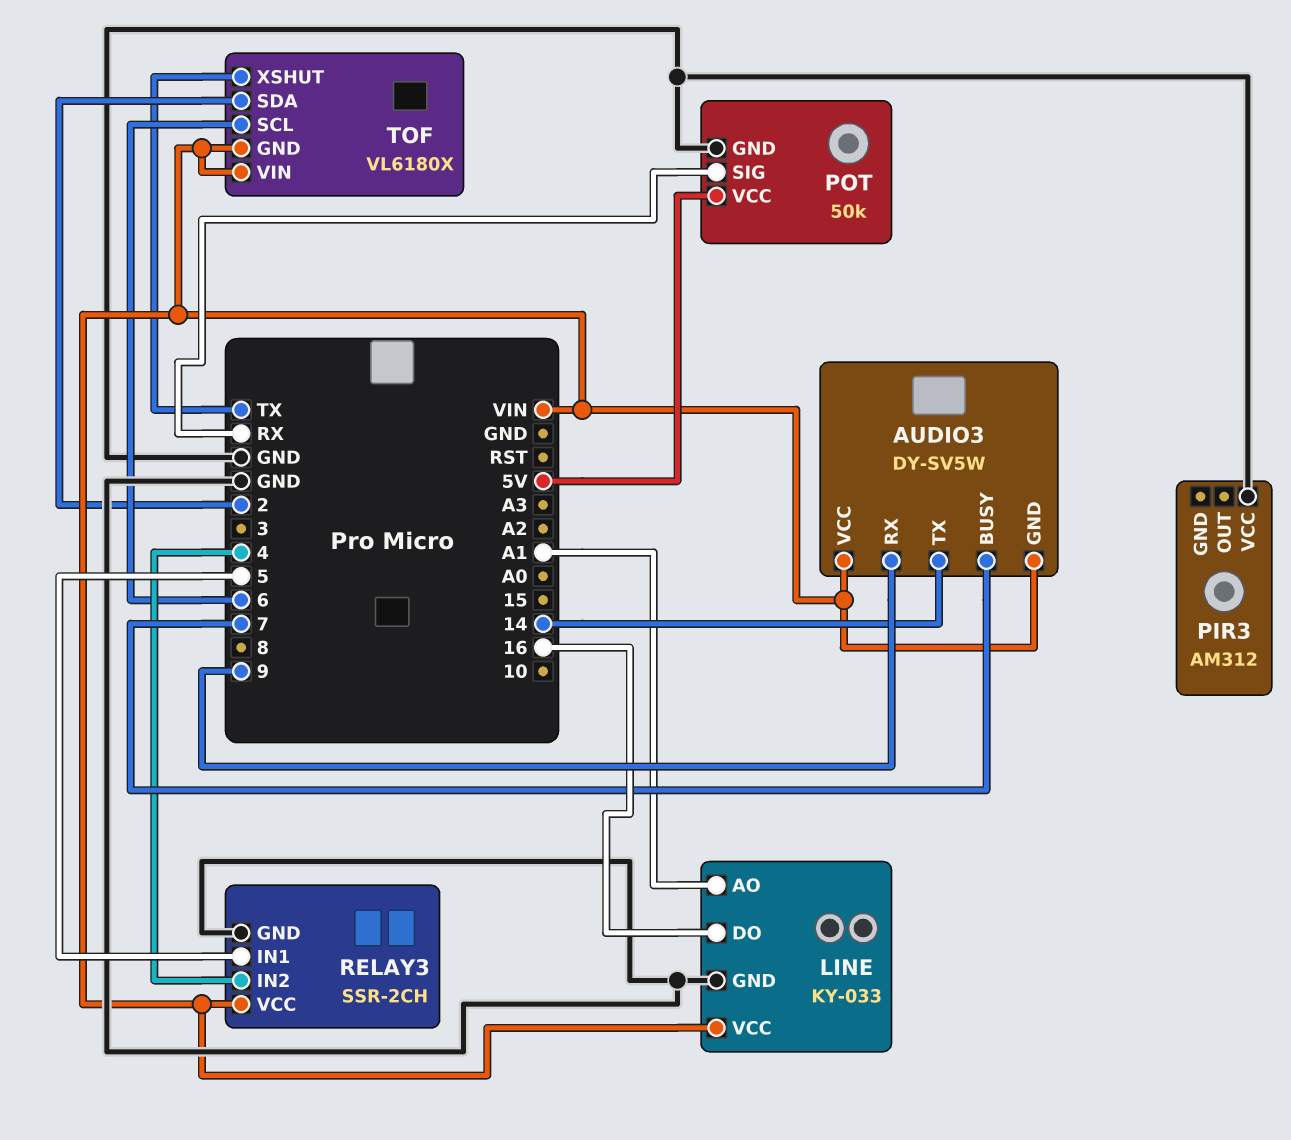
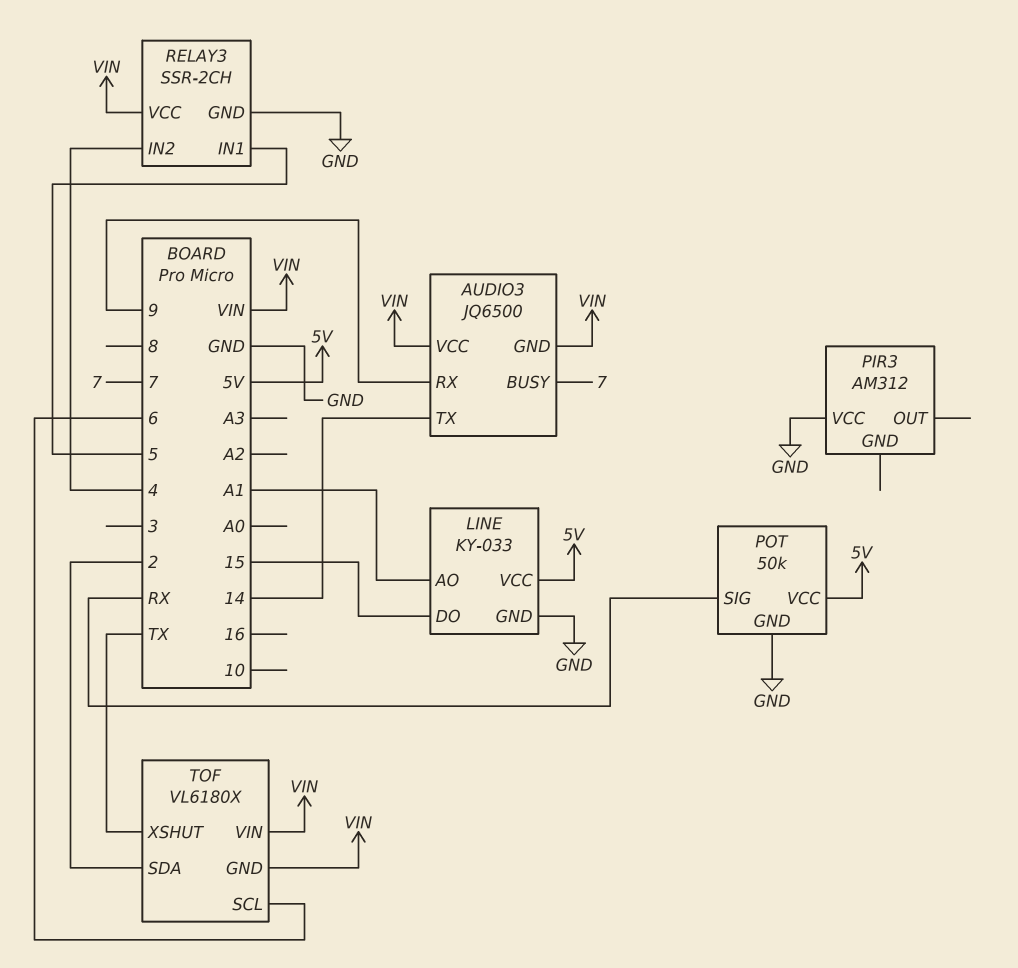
AUDIO3: DY-SV5W -> JQ6500
LINE pin DO: 16 -> 15
LINE pin VCC: VIN -> 5V

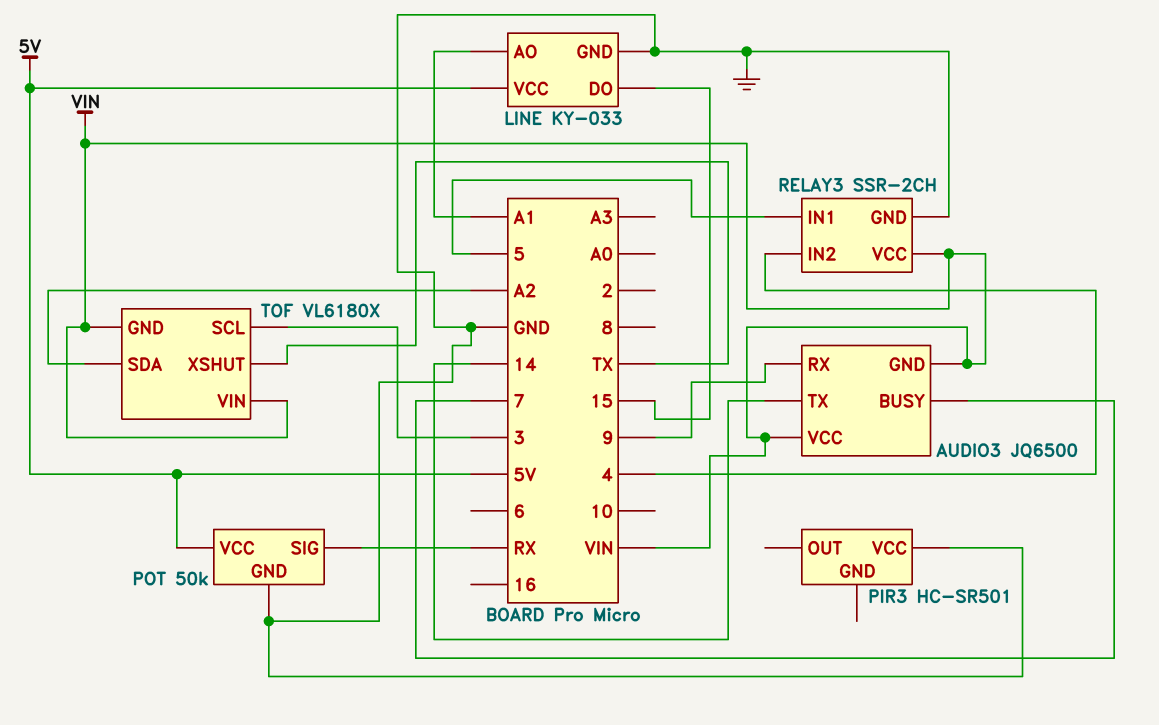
PIR3: AM312 -> HC-SR501
TOF pin SCL: 6 -> 3
TOF pin SDA: 2 -> A2

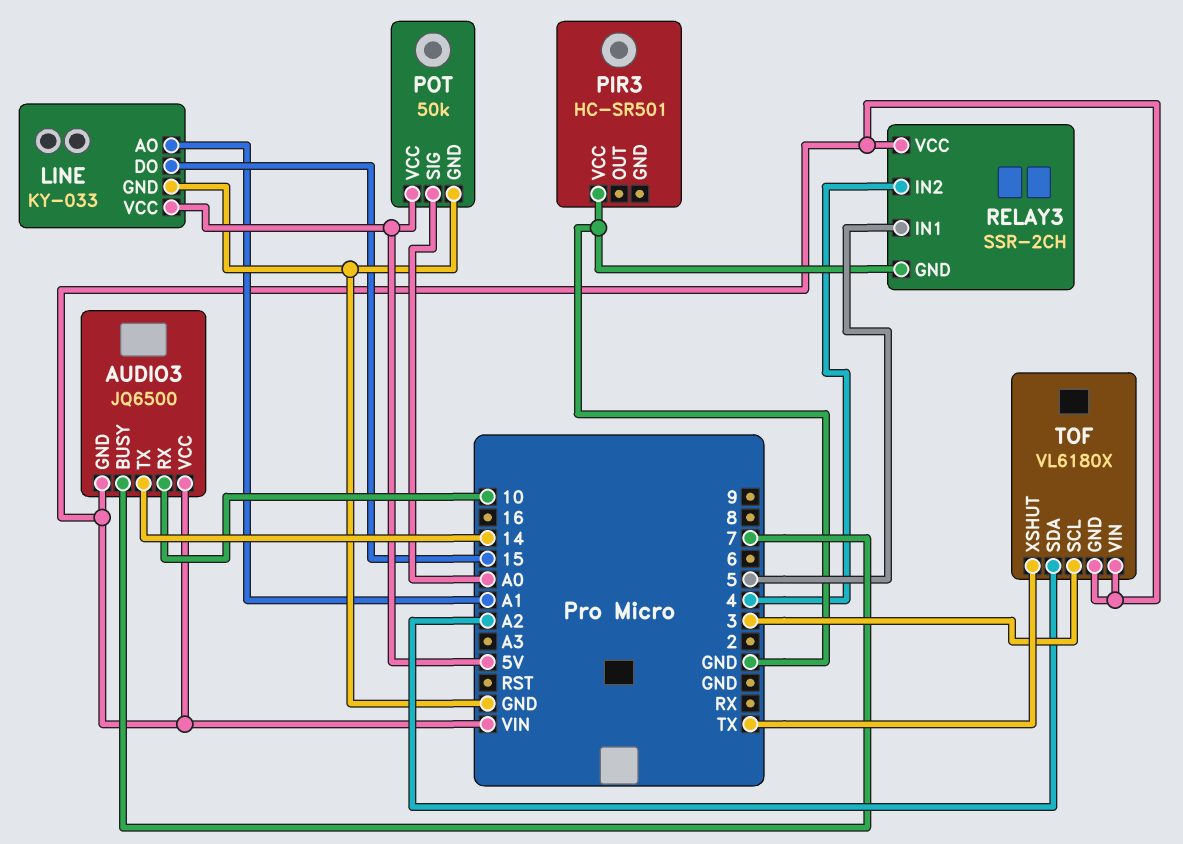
AUDIO3 pin RX: 9 -> 10
POT pin SIG: RX -> A0

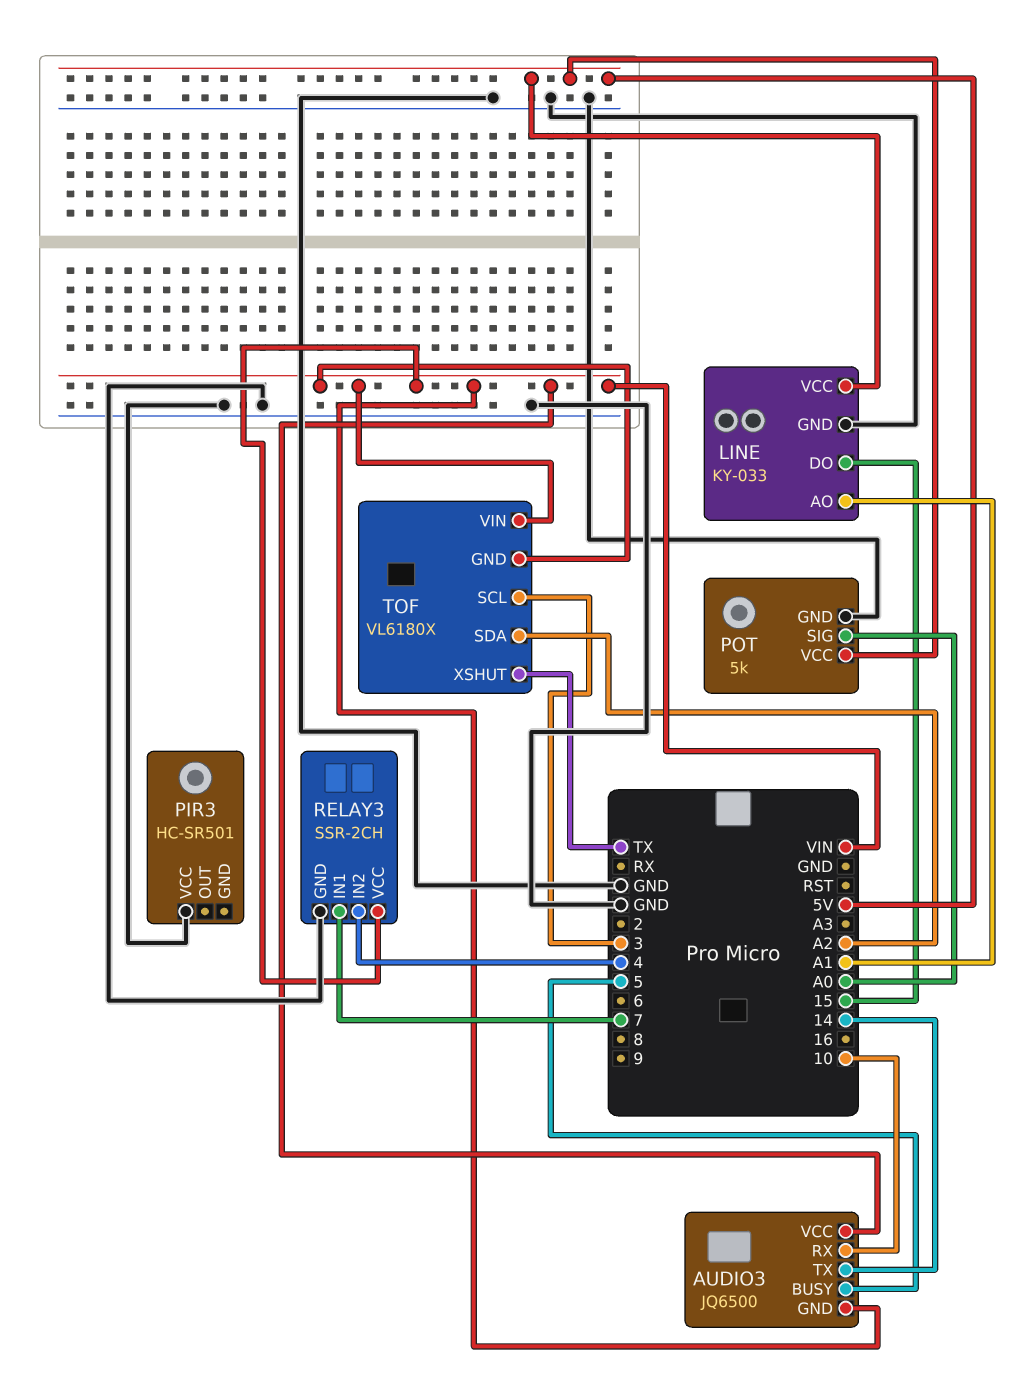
AUDIO3 pin BUSY: 7 -> 5
POT: 50k -> 5k
RELAY3 pin IN1: 5 -> 7

